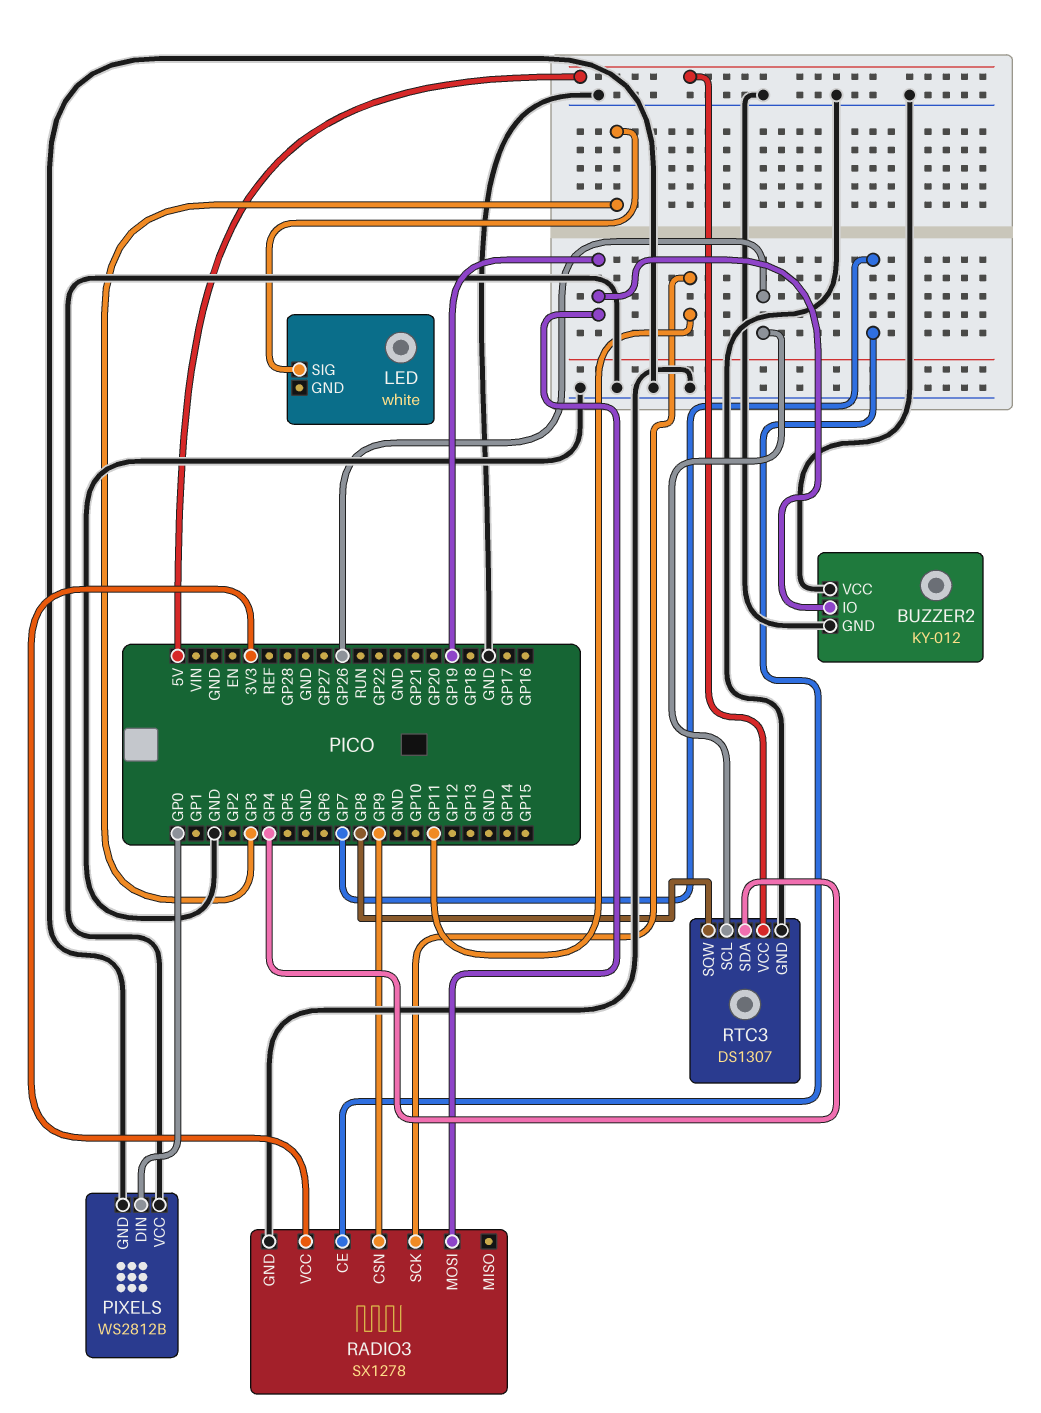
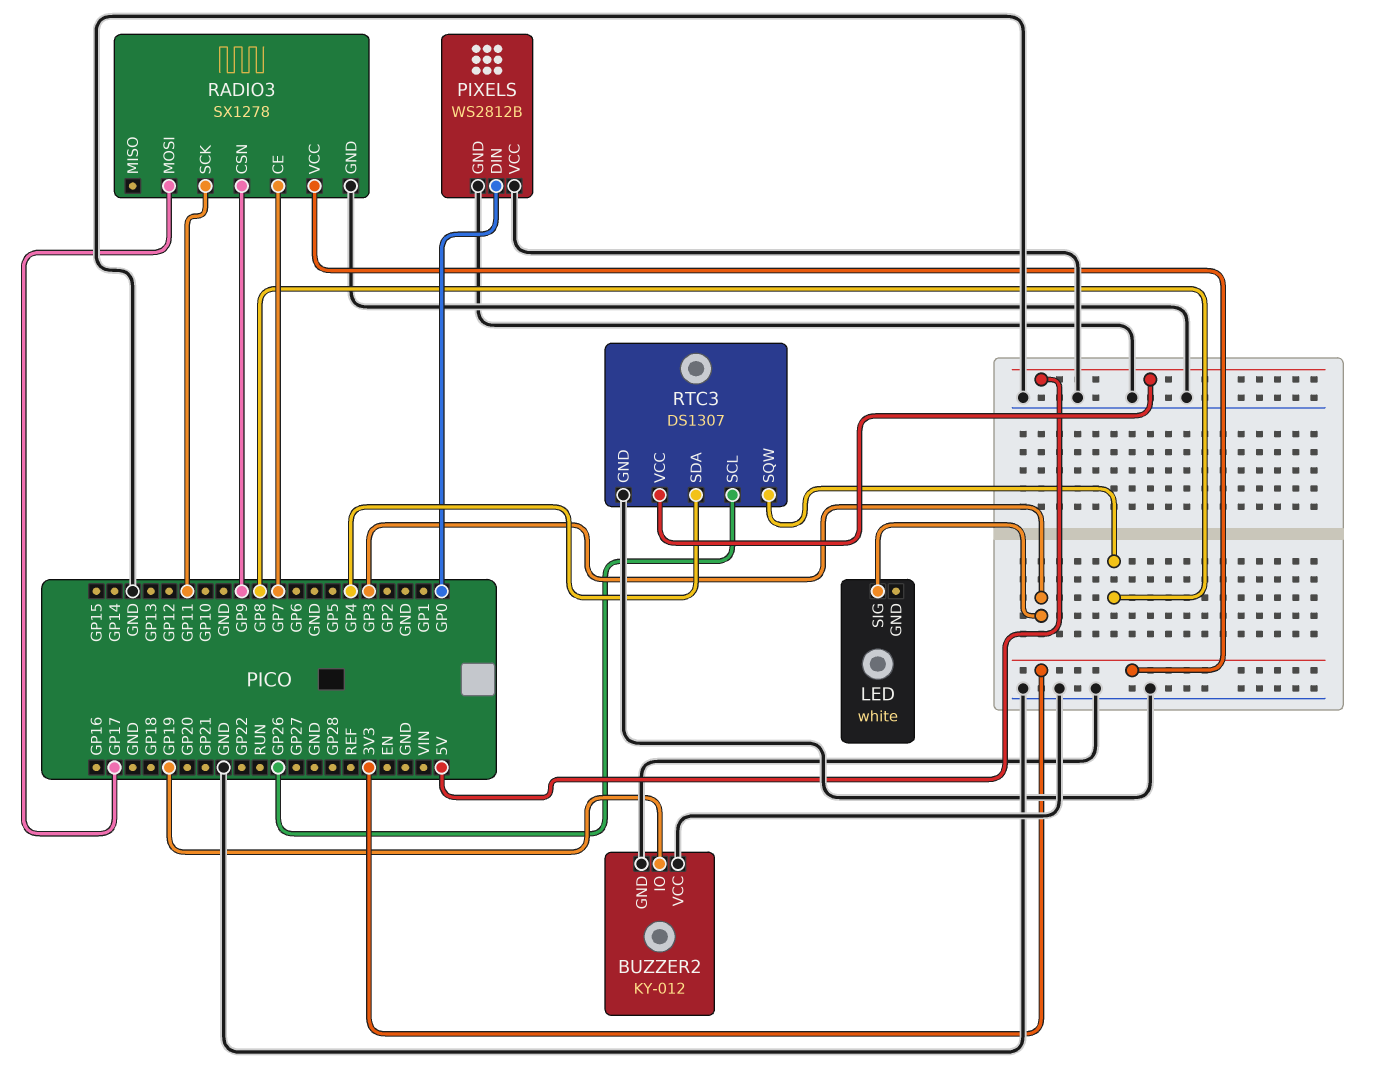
RADIO3 pin MOSI: GP19 -> GP17

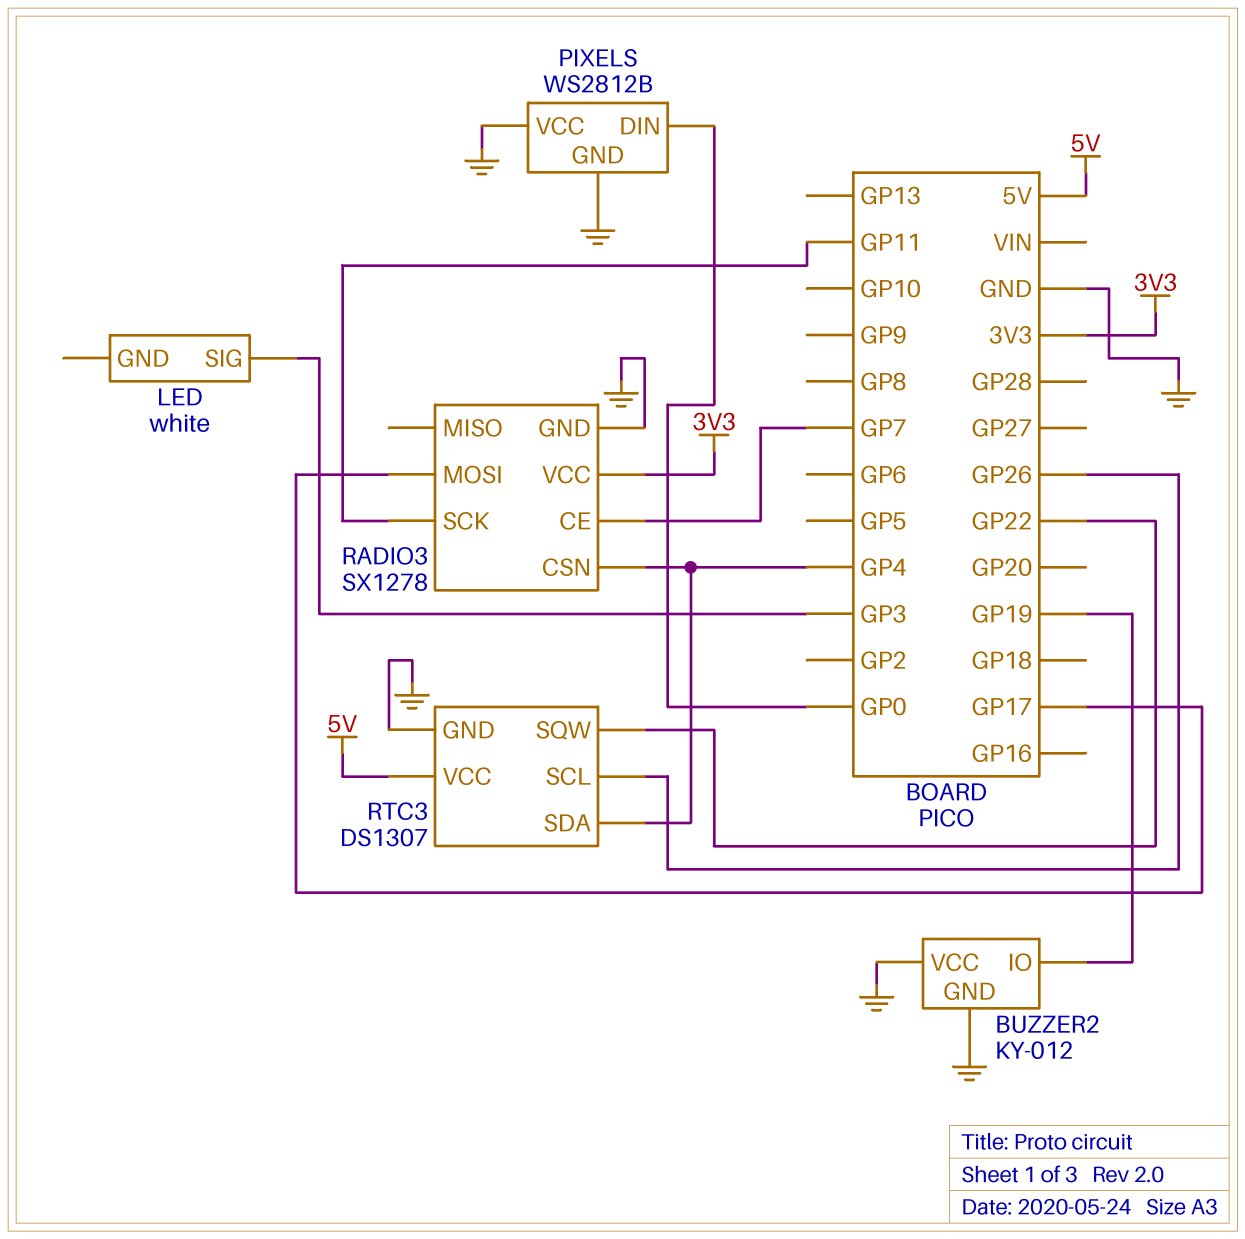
RADIO3 pin CSN: GP9 -> GP4
RTC3 pin SQW: GP8 -> GP22

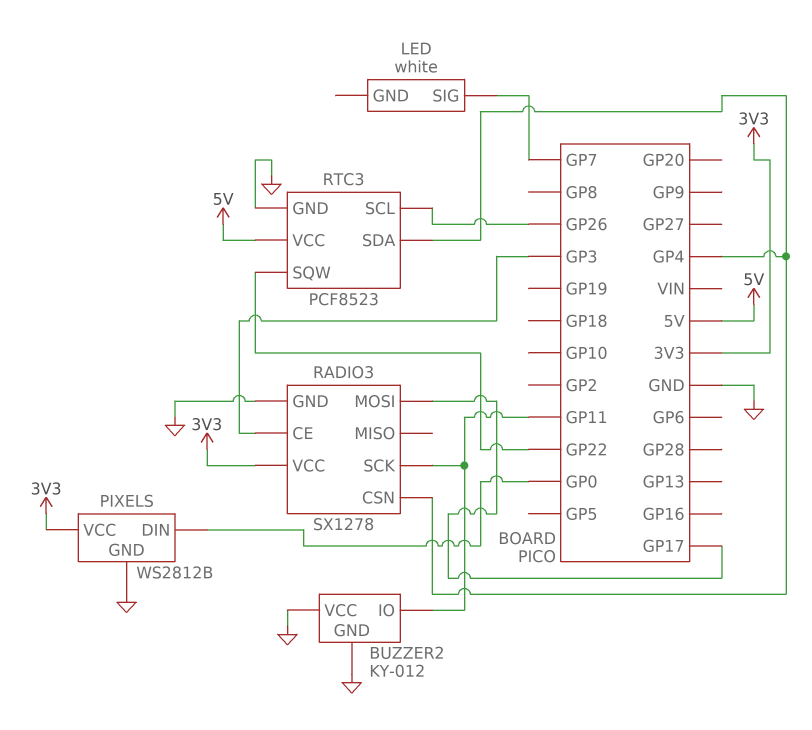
BUZZER2 pin IO: GP19 -> GP11
LED pin SIG: GP3 -> GP7
PIXELS pin VCC: GND -> 3V3
RADIO3 pin CE: GP7 -> GP3
RTC3: DS1307 -> PCF8523

